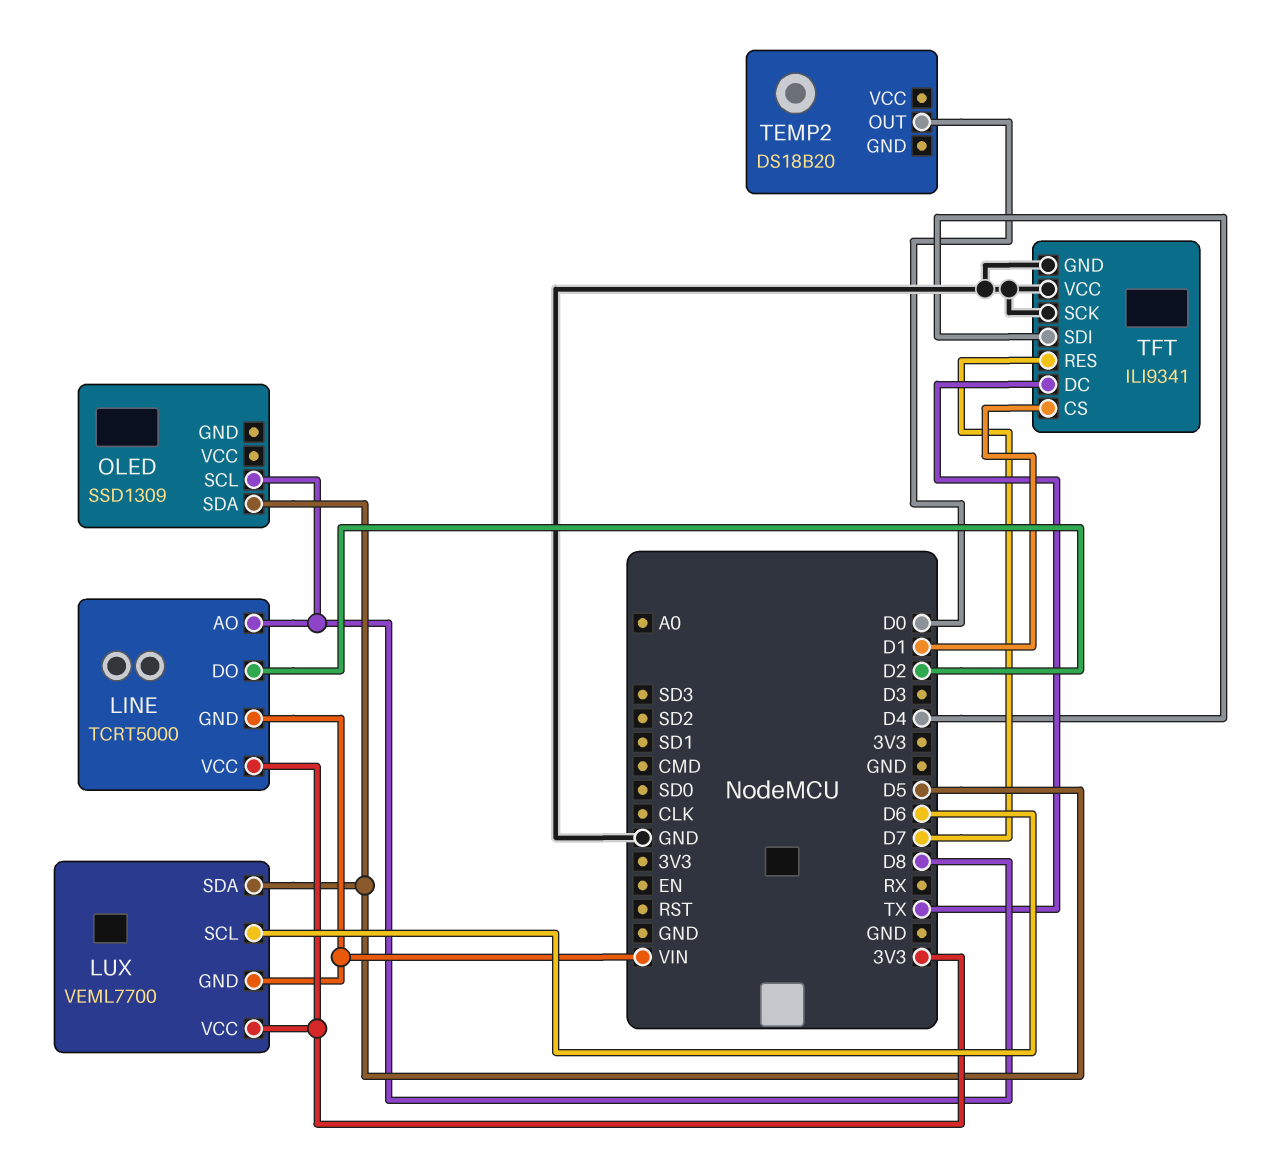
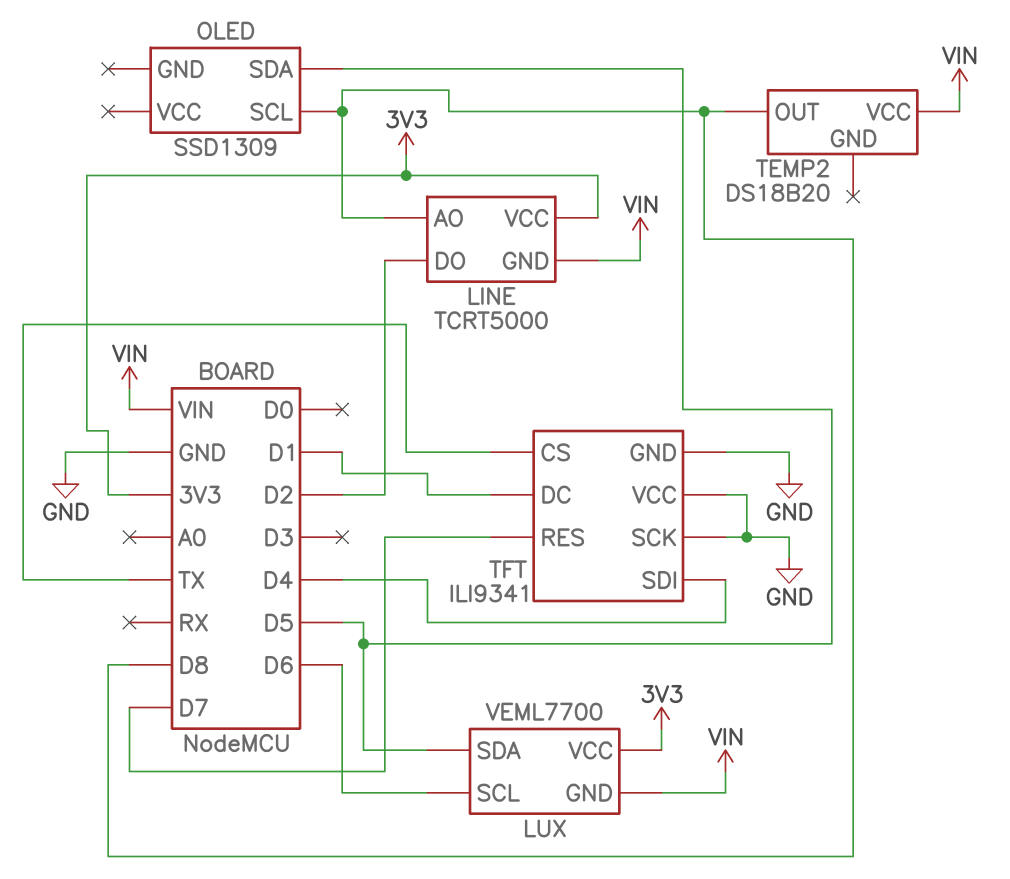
TEMP2 pin OUT: D0 -> D8
TEMP2 pin VCC: none -> VIN
TFT pin CS: D1 -> TX
TFT pin DC: TX -> D1

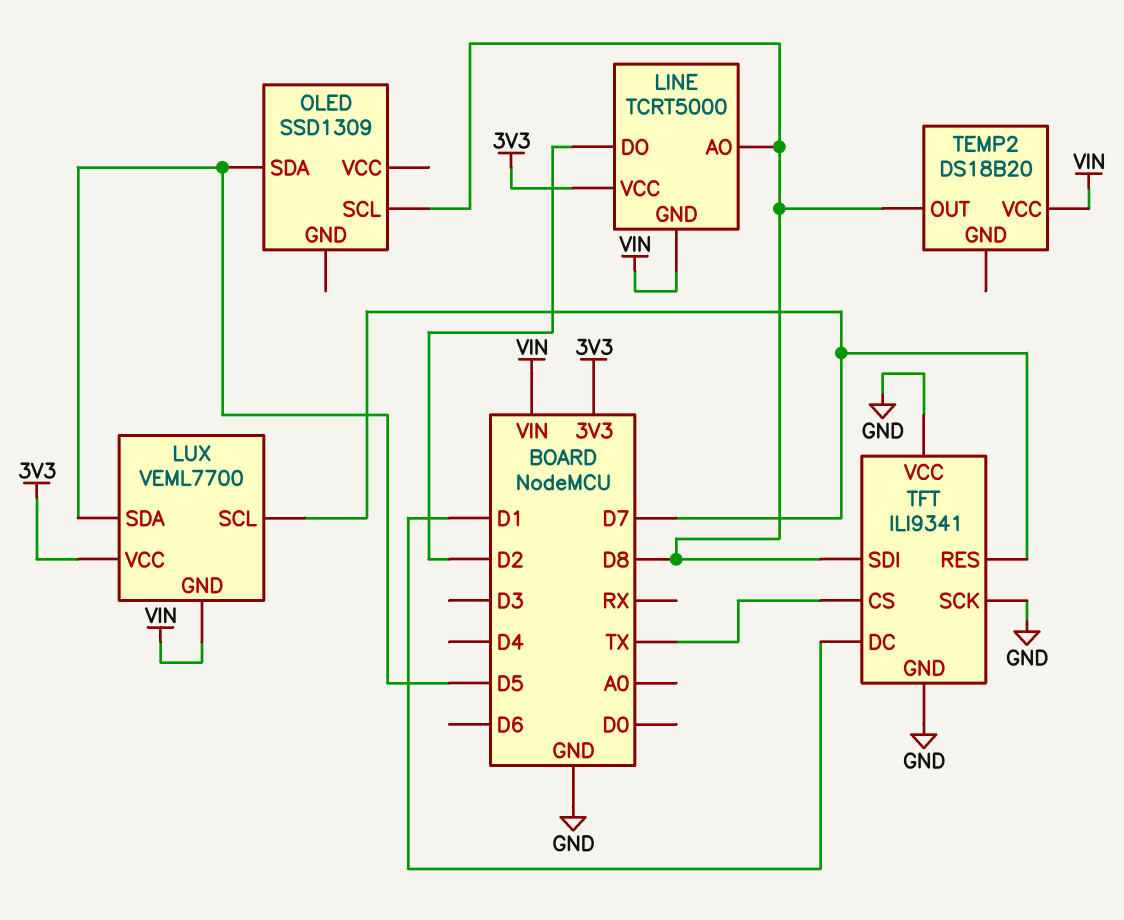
LUX pin SCL: D6 -> D7
TFT pin SDI: D4 -> D8

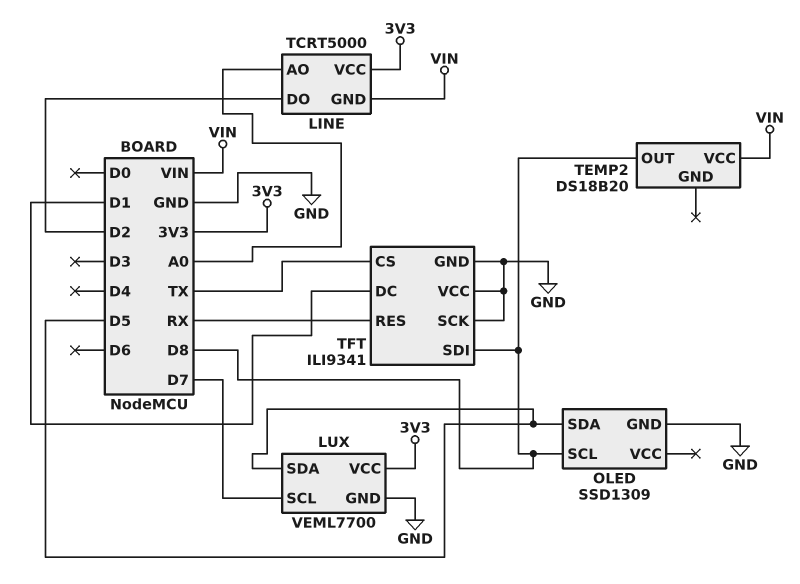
LINE pin AO: D8 -> A0
LUX pin GND: VIN -> GND
OLED pin GND: none -> GND
TFT pin RES: D7 -> RX

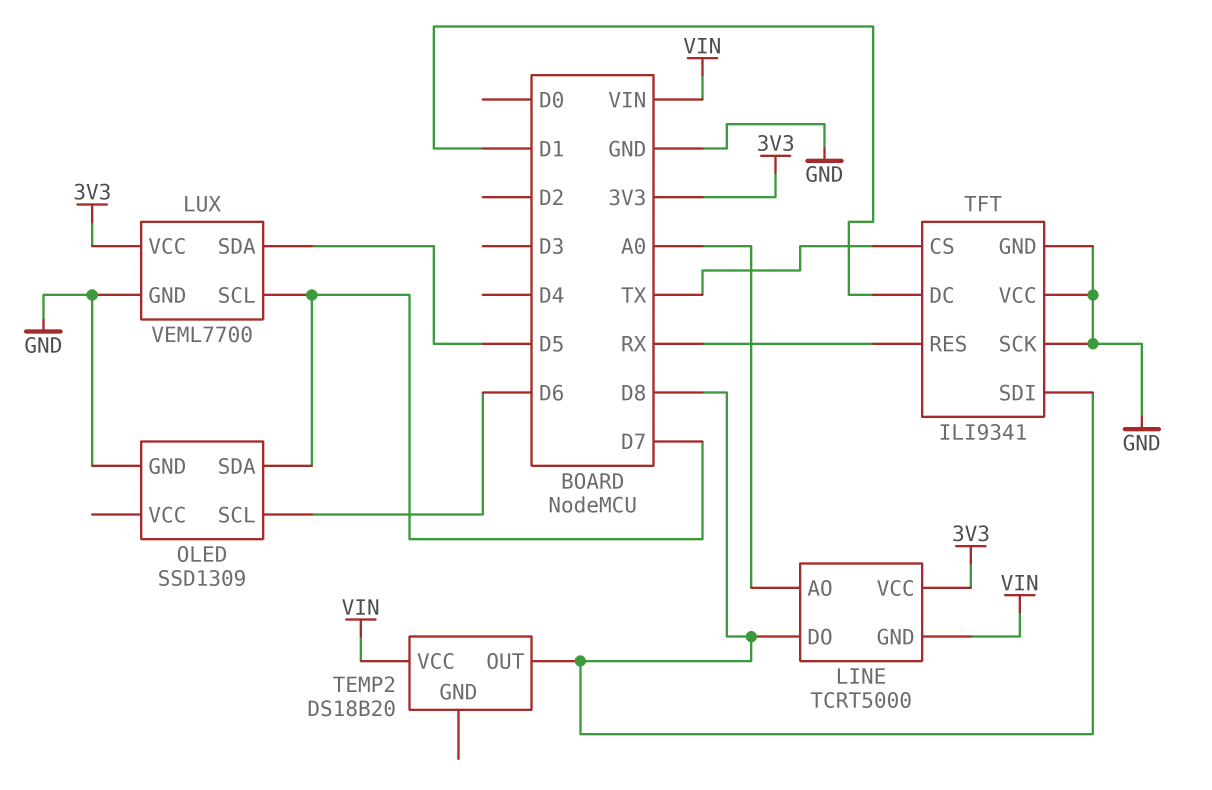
LINE pin DO: D2 -> D8
OLED pin SCL: D8 -> D6
OLED pin SDA: D5 -> D7

